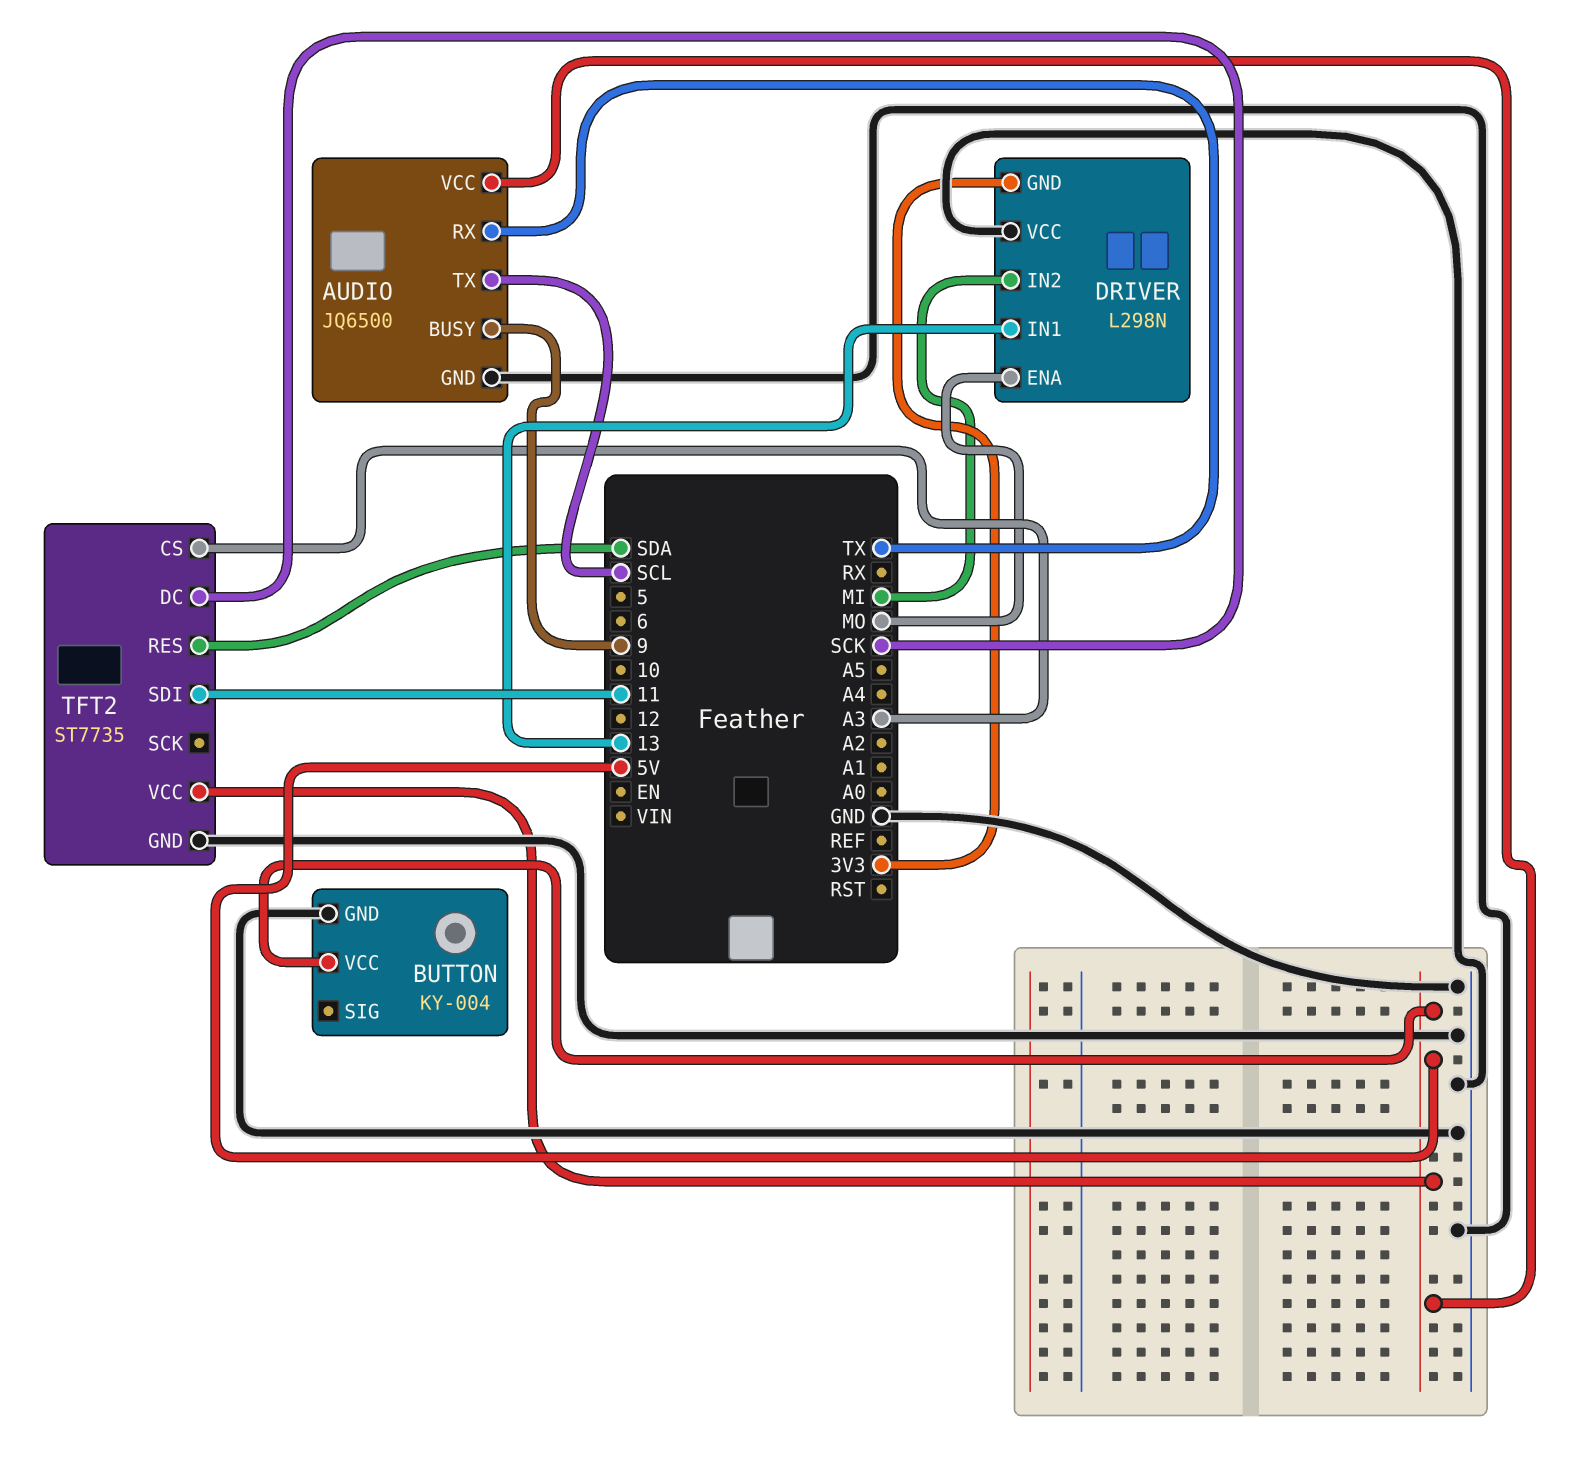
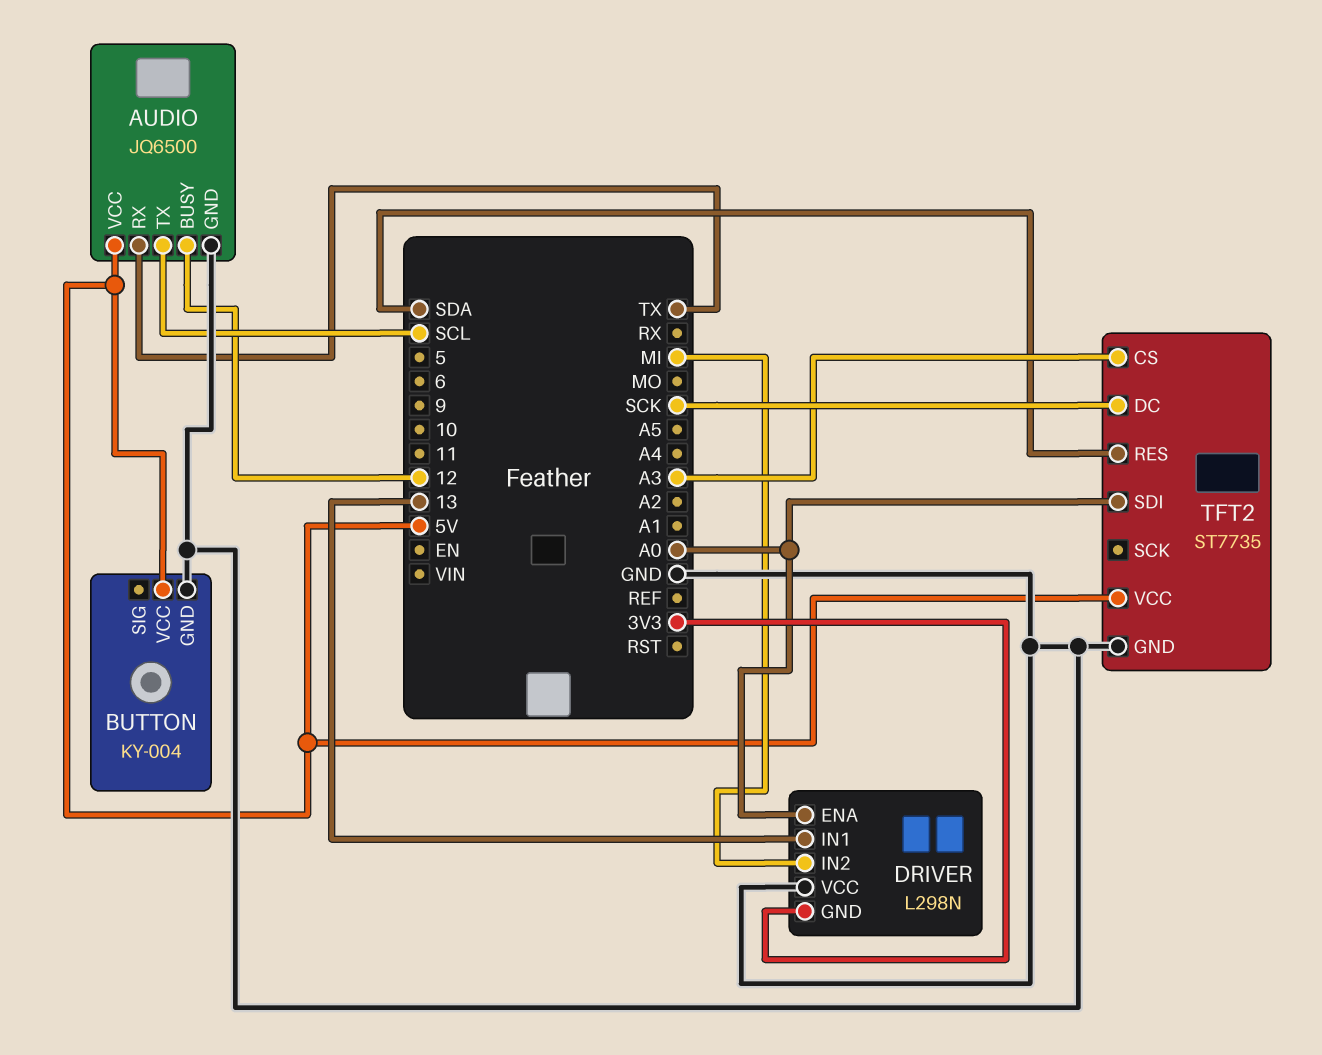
AUDIO pin BUSY: 9 -> 12
DRIVER pin ENA: MO -> A0
TFT2 pin SDI: 11 -> A0

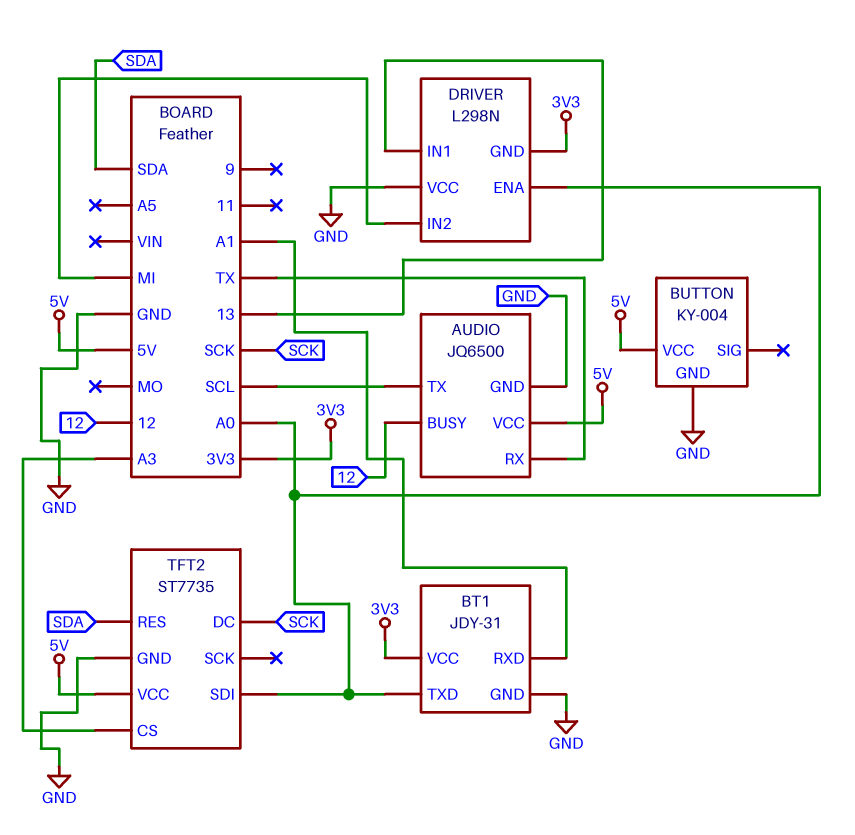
BT1: none -> JDY-31
BT1 pin GND: none -> GND
BT1 pin RXD: none -> A1
BT1 pin TXD: none -> A0
BT1 pin VCC: none -> 3V3

